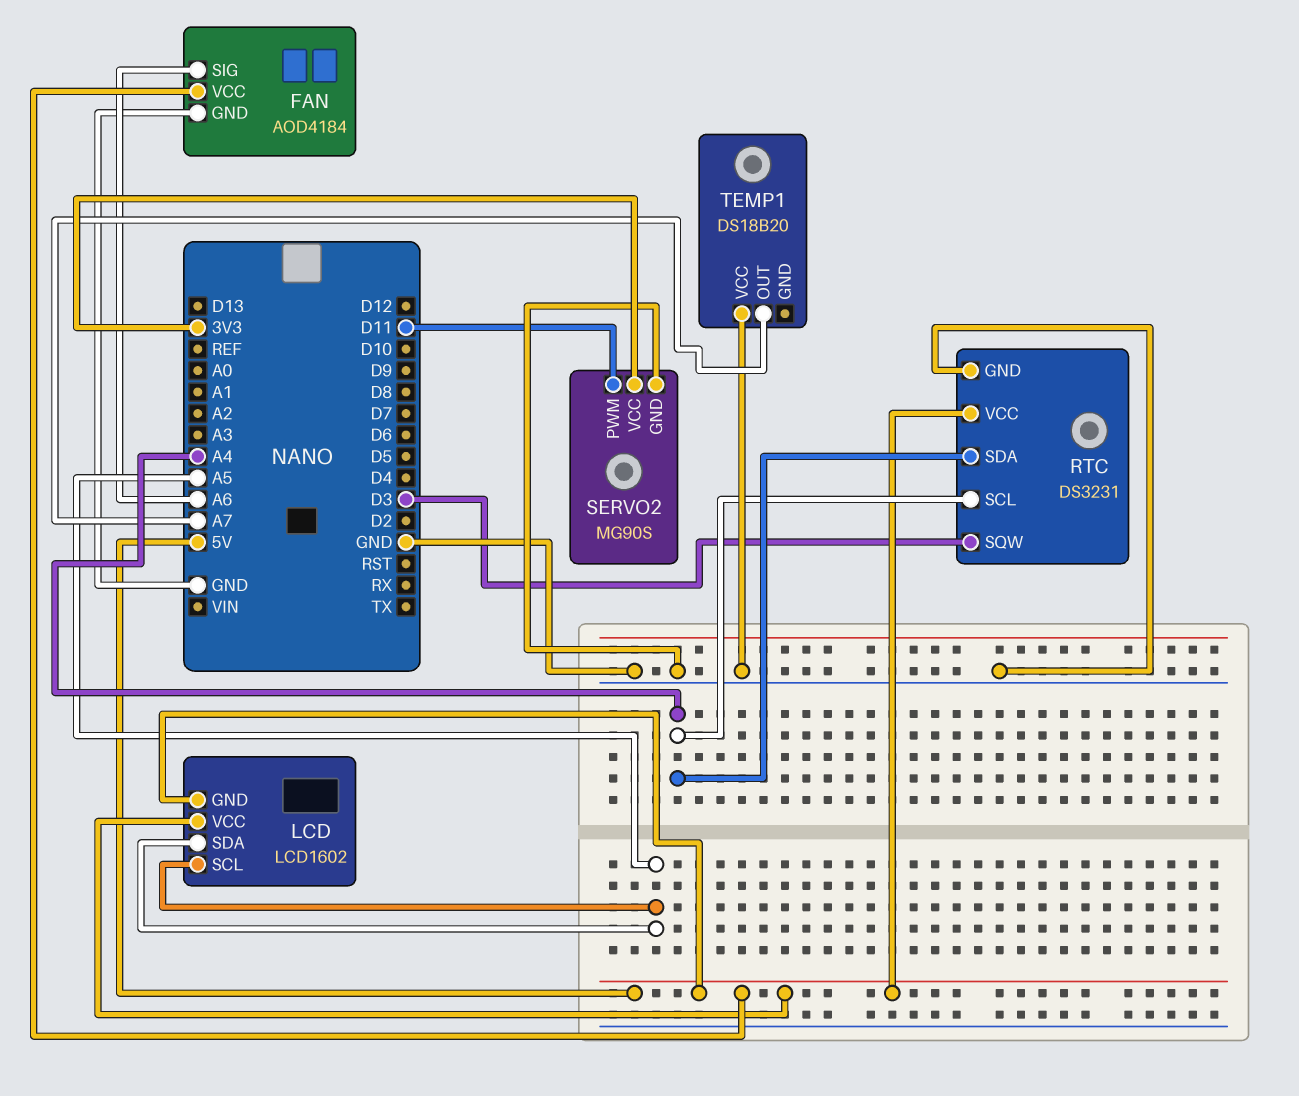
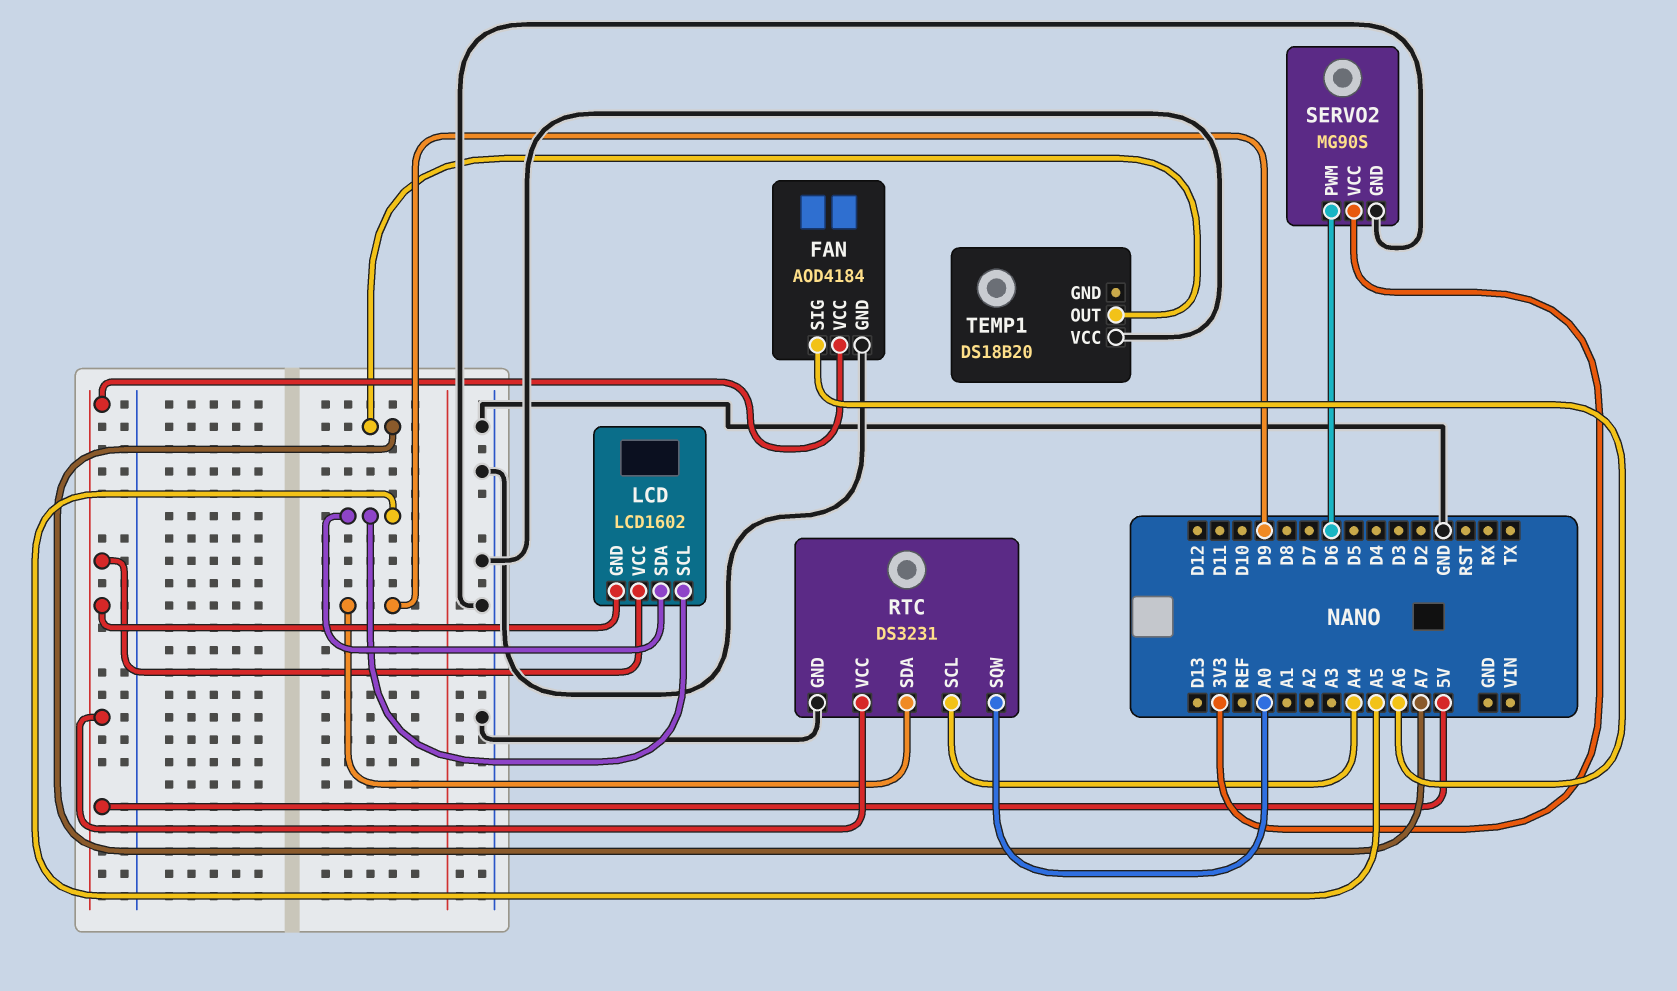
RTC pin SDA: A4 -> D9
RTC pin SQW: D3 -> A0
SERVO2 pin PWM: D11 -> D6

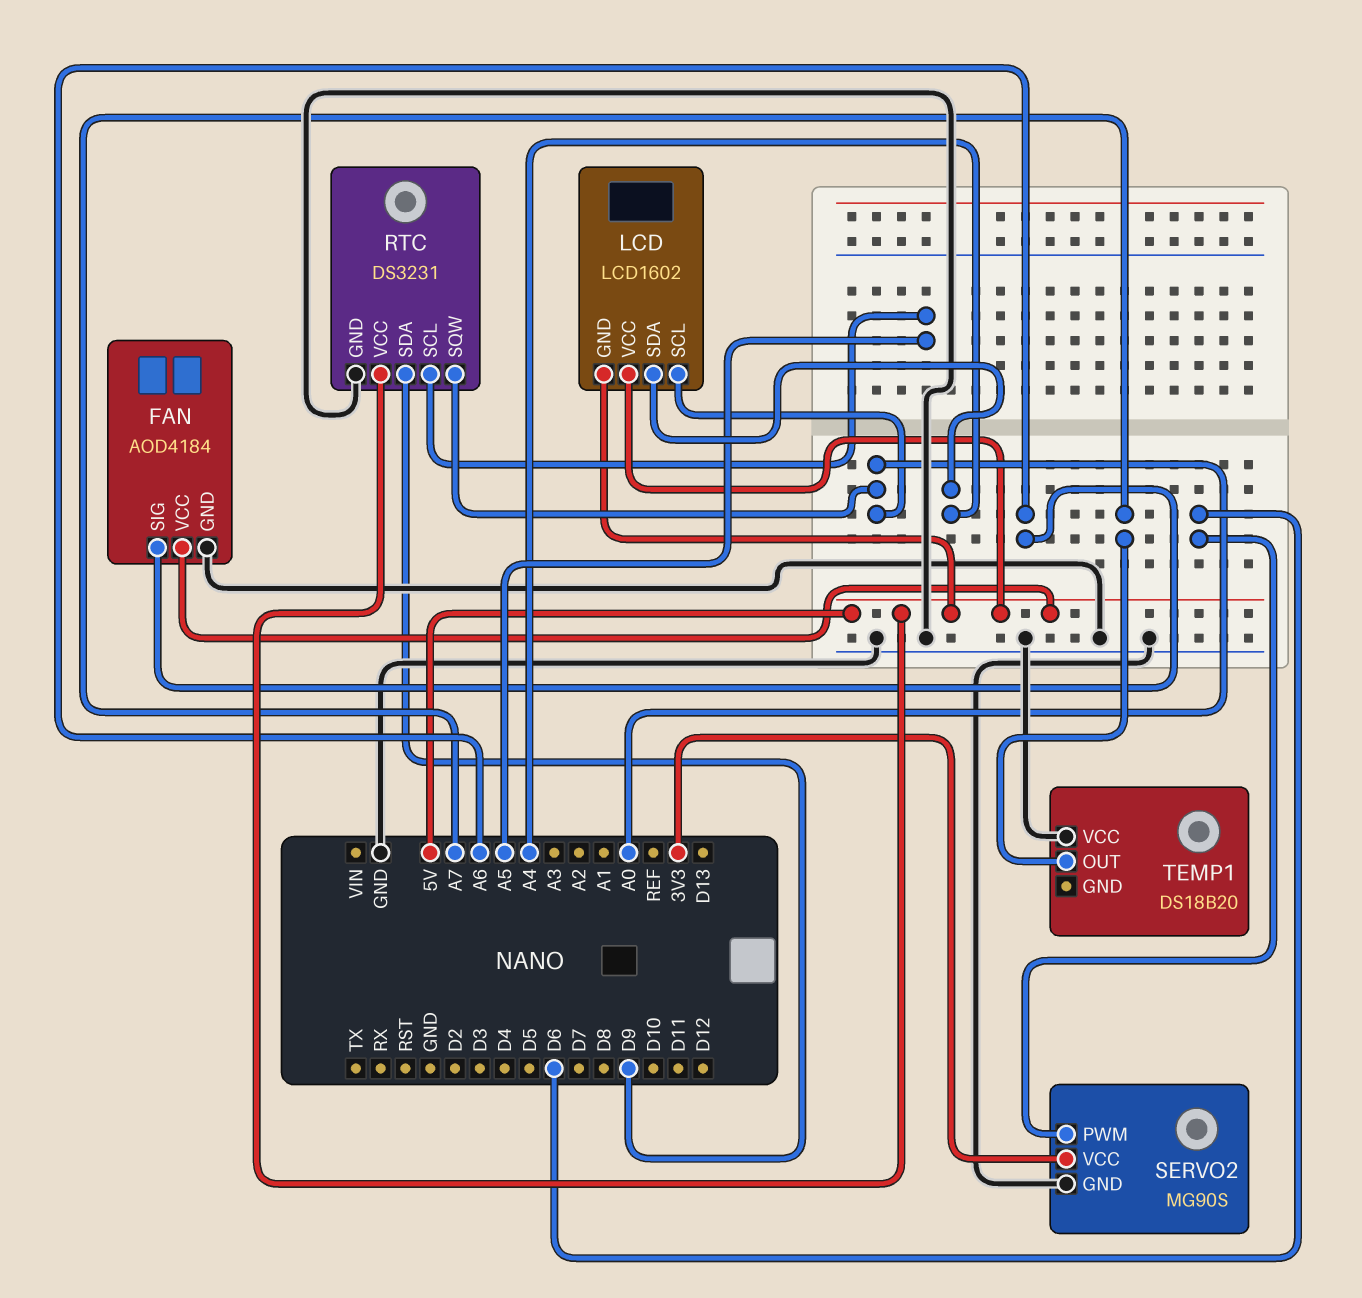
LCD pin SCL: A5 -> A0
LCD pin SDA: A5 -> A4
RTC pin SCL: A4 -> A5

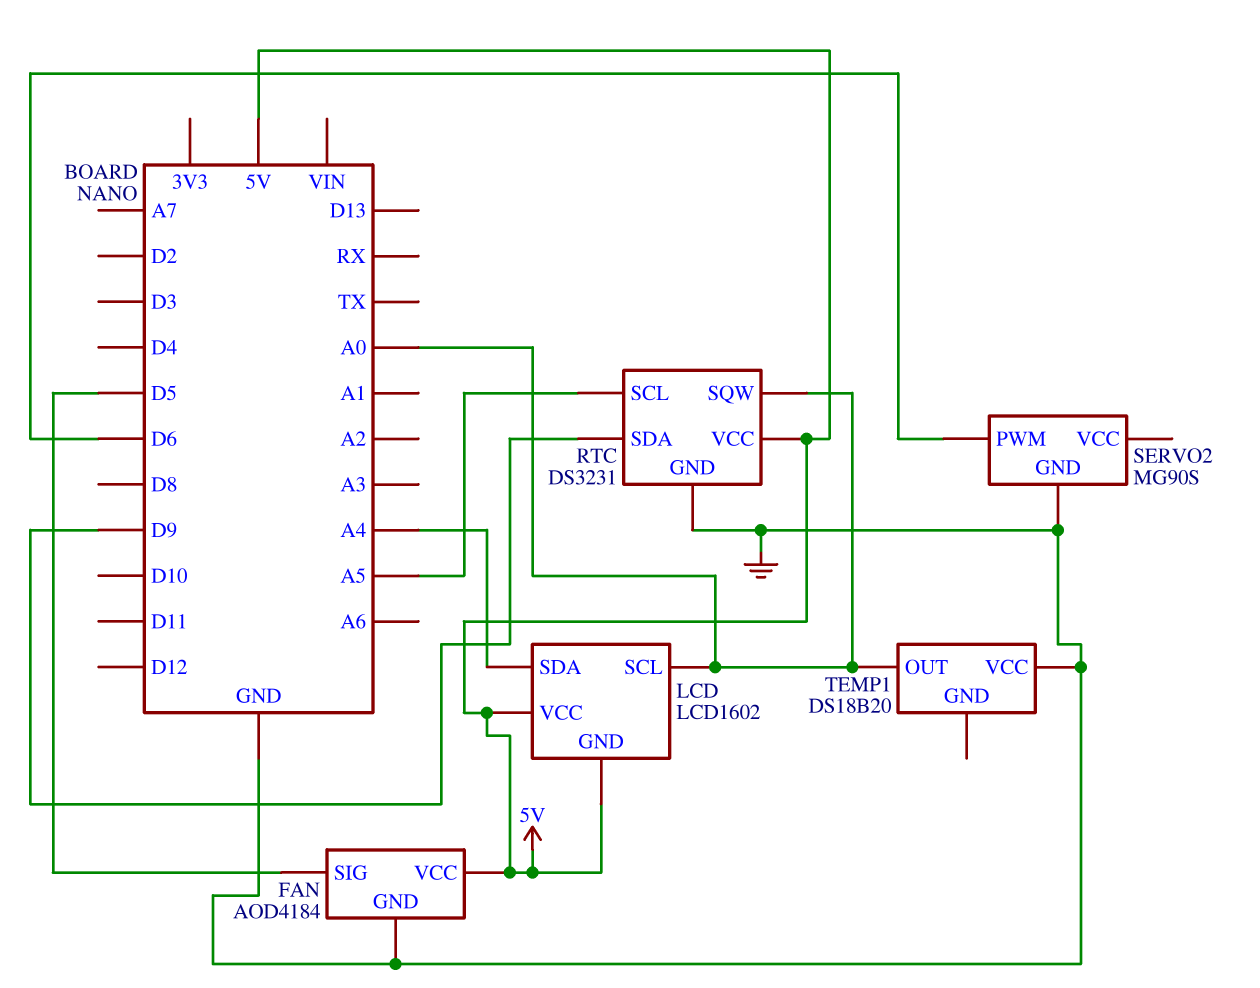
FAN pin SIG: A6 -> D5
SERVO2 pin VCC: 3V3 -> none
TEMP1 pin OUT: A7 -> A0

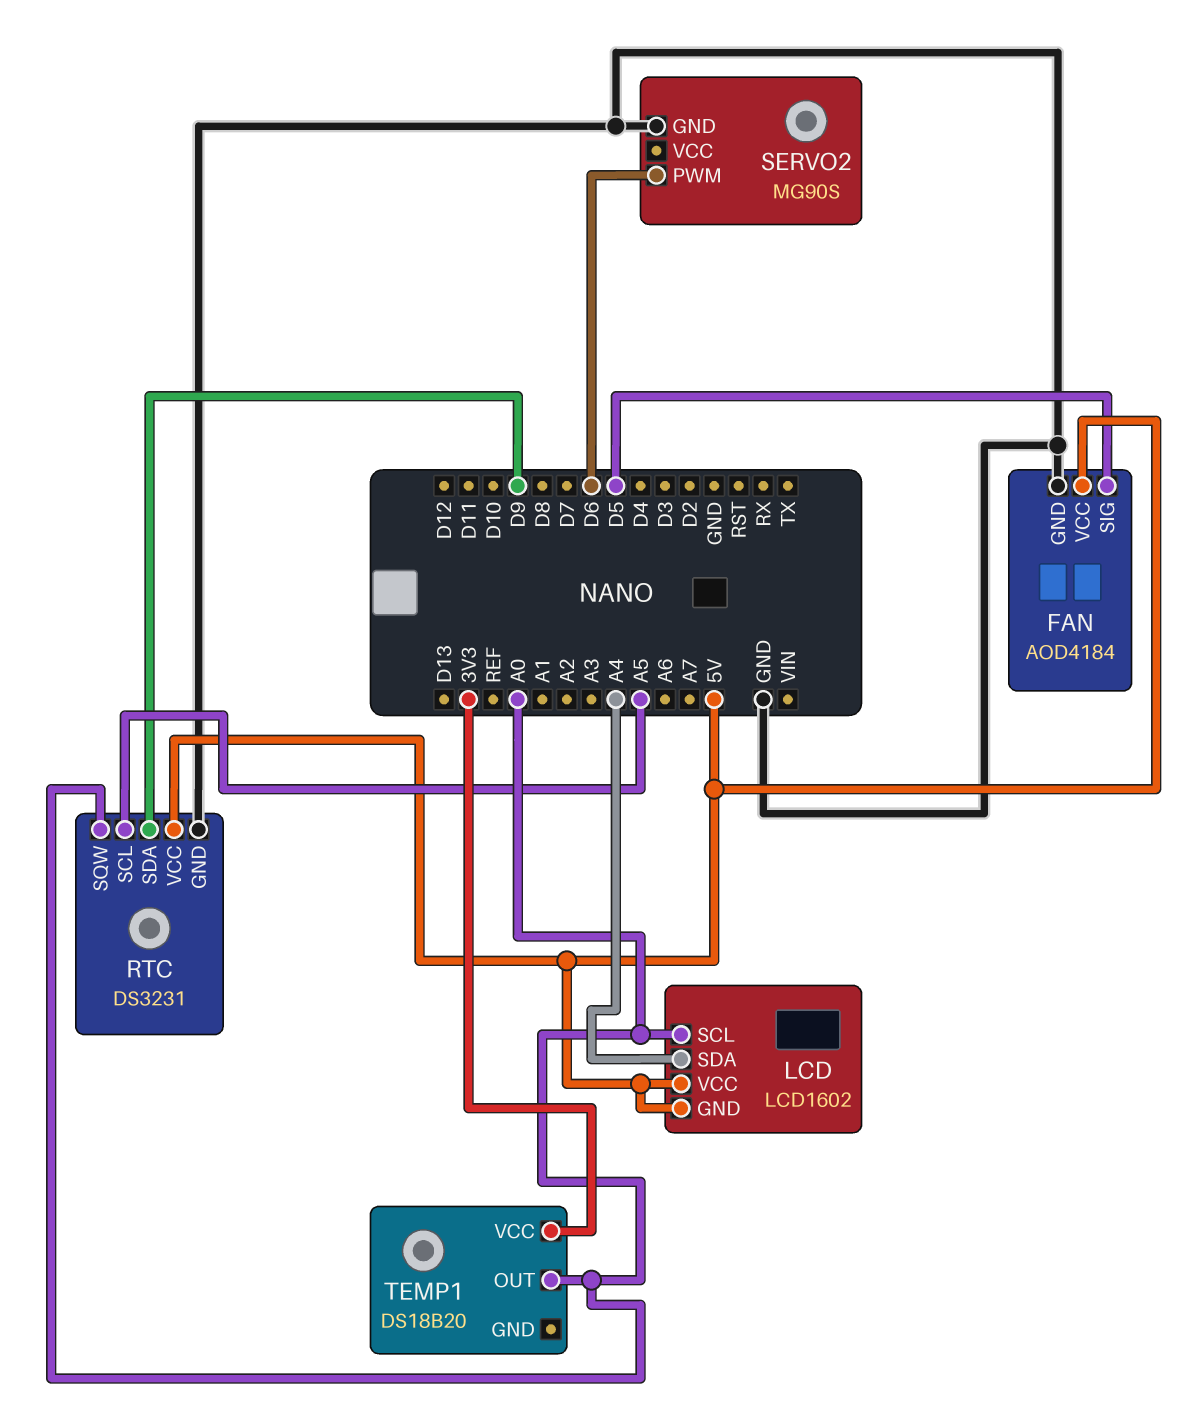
TEMP1 pin VCC: GND -> 3V3

